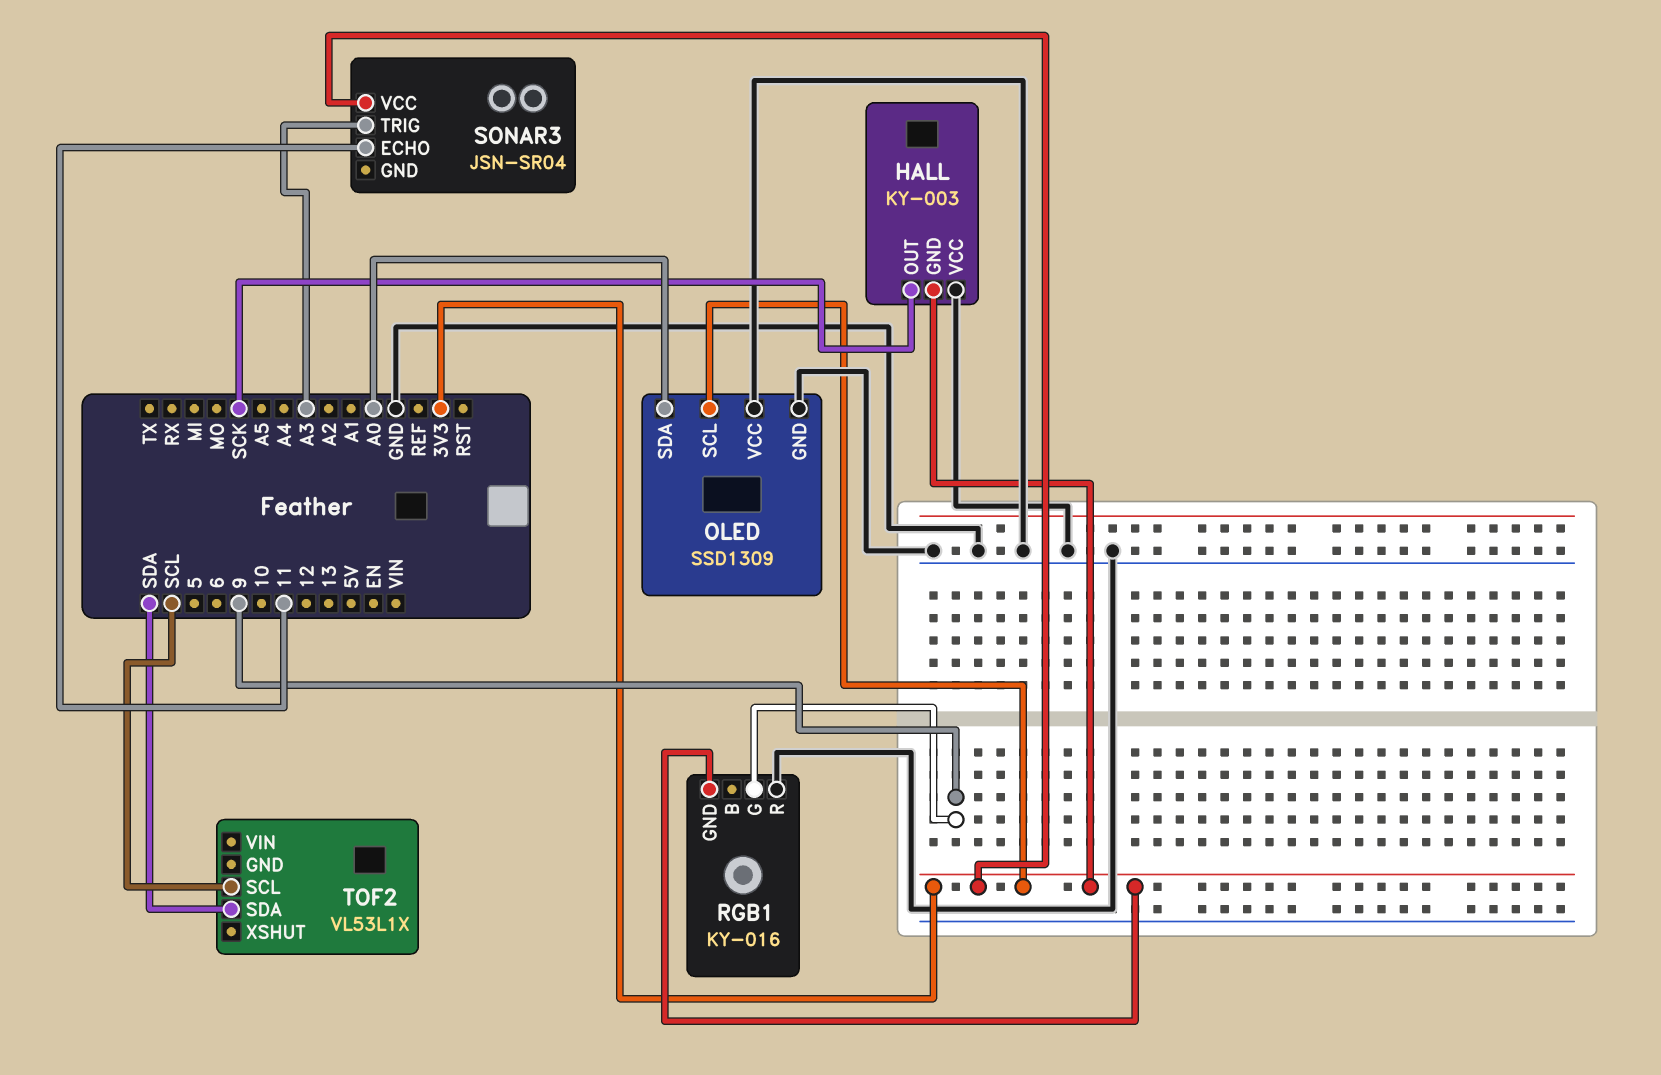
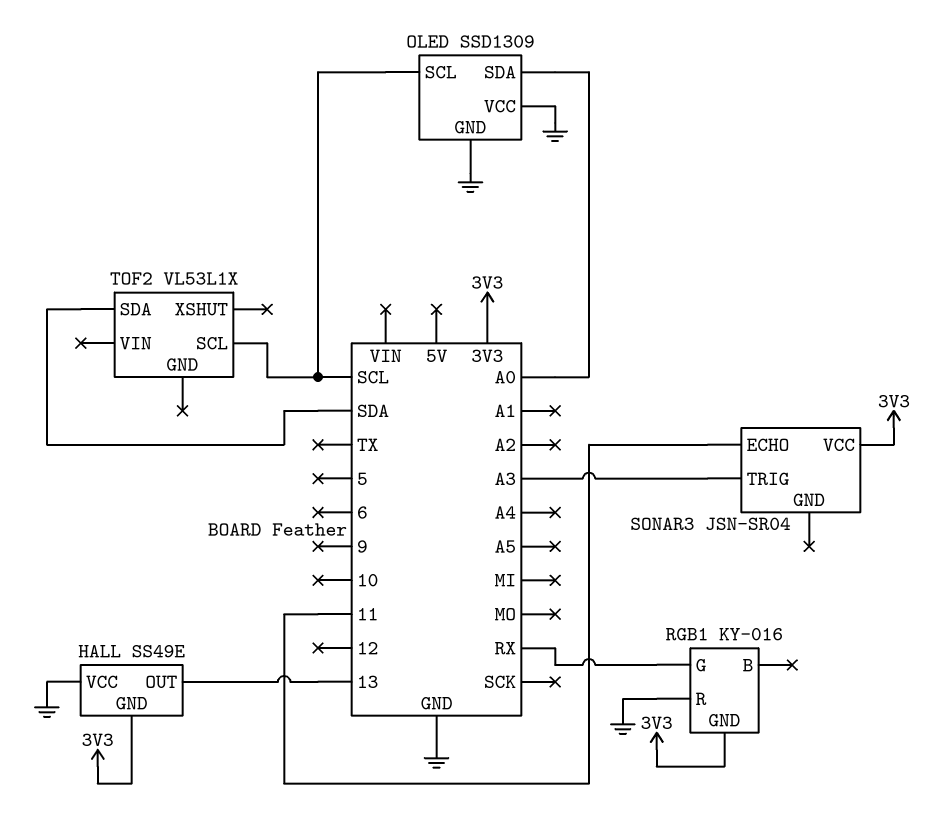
HALL: KY-003 -> SS49E
HALL pin OUT: SCK -> 13
OLED pin SCL: 3V3 -> SCL
RGB1 pin G: 9 -> RX

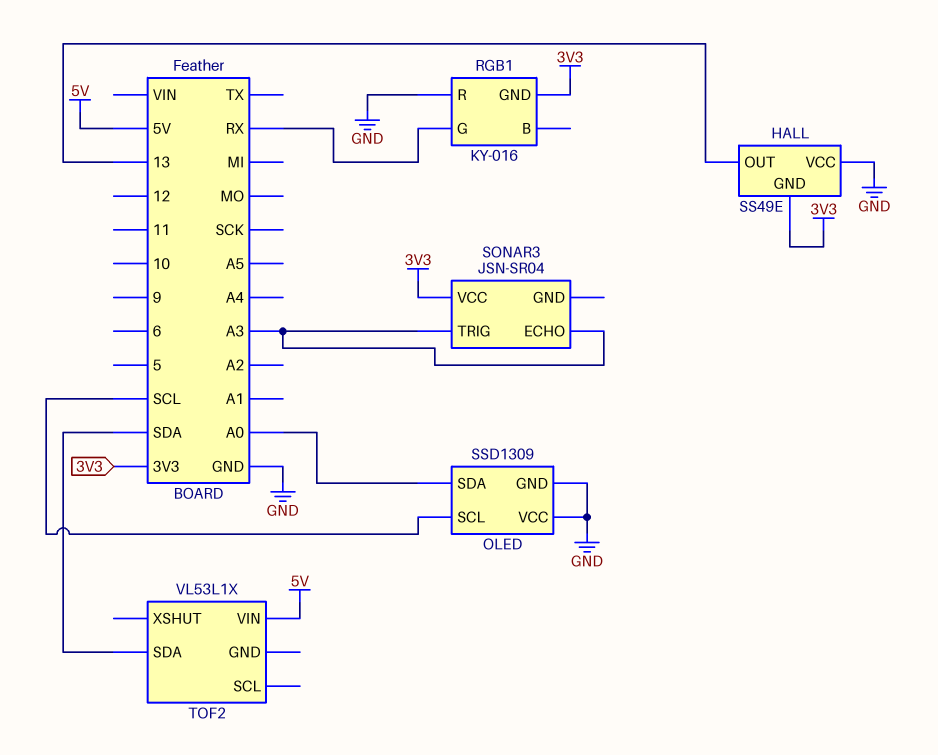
SONAR3 pin ECHO: 11 -> A3
TOF2 pin SCL: SCL -> none
TOF2 pin VIN: none -> 5V

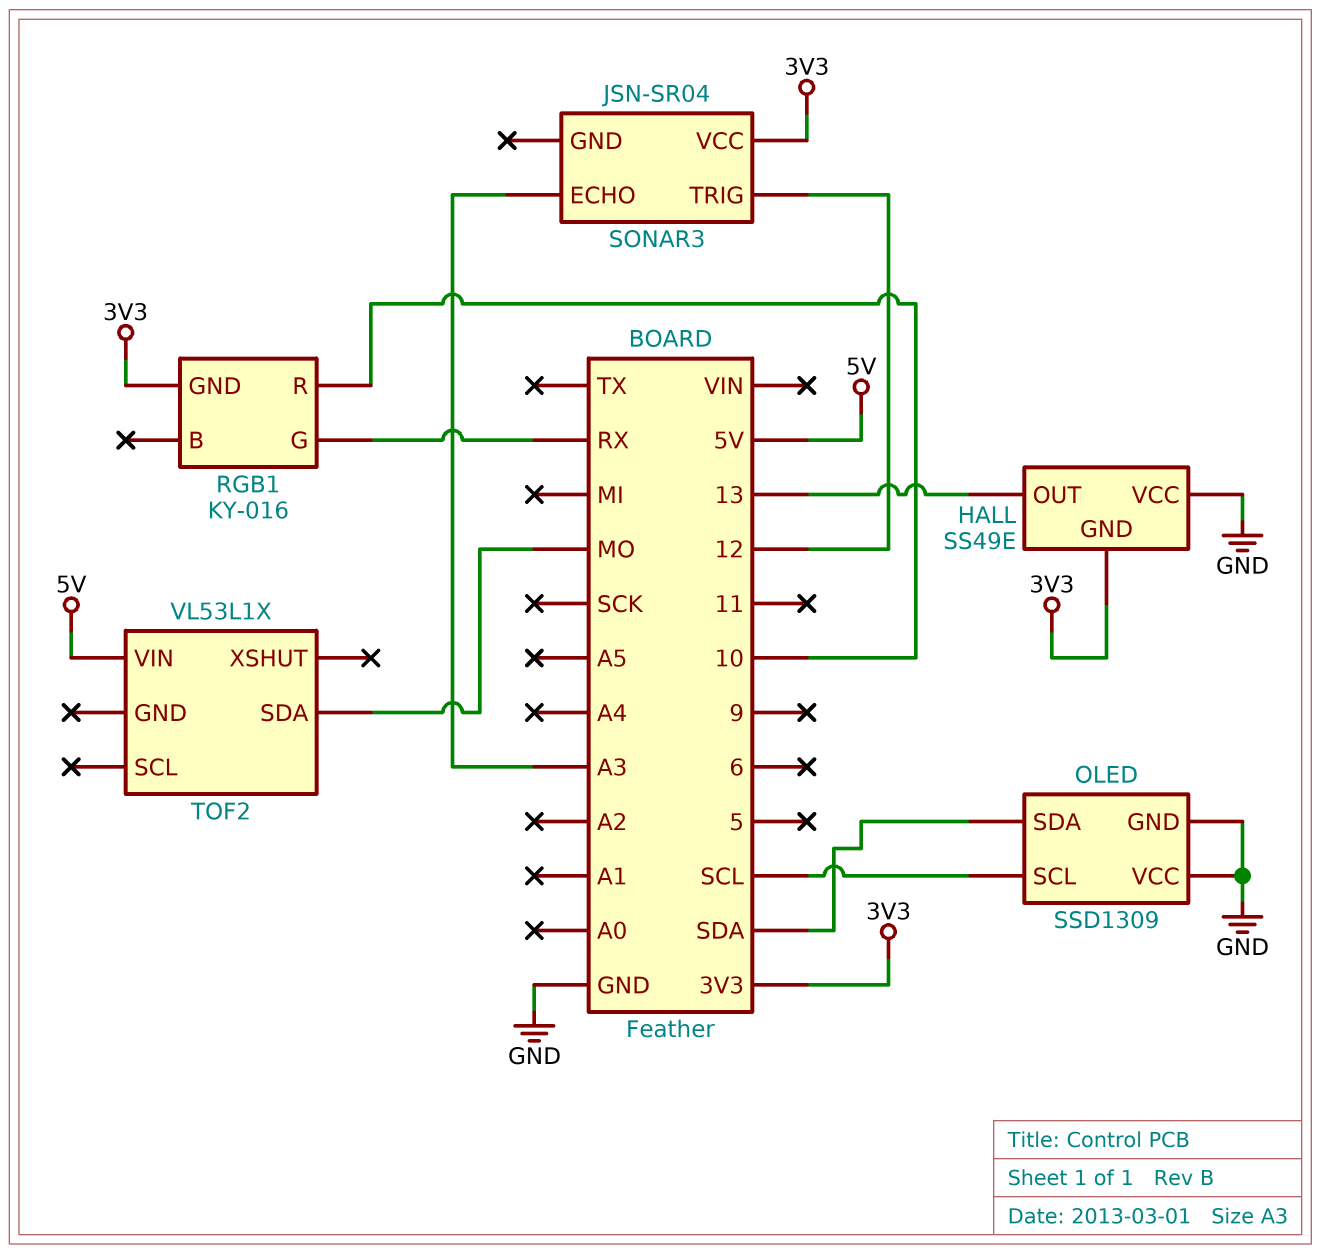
OLED pin SDA: A0 -> SDA
RGB1 pin R: GND -> 10
SONAR3 pin TRIG: A3 -> 12
TOF2 pin SDA: SDA -> MO

